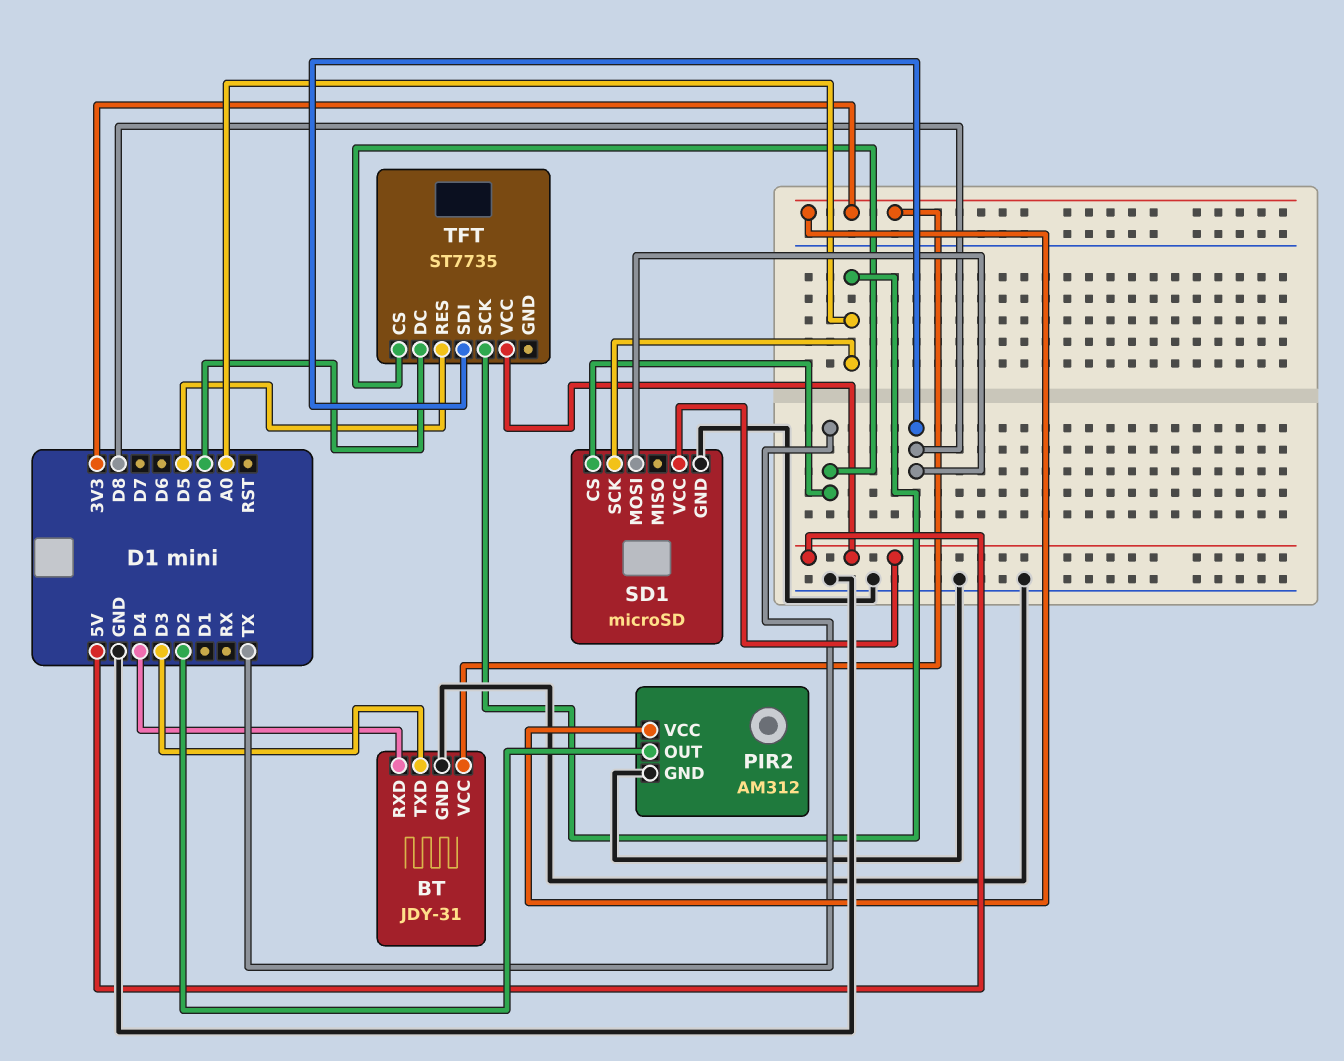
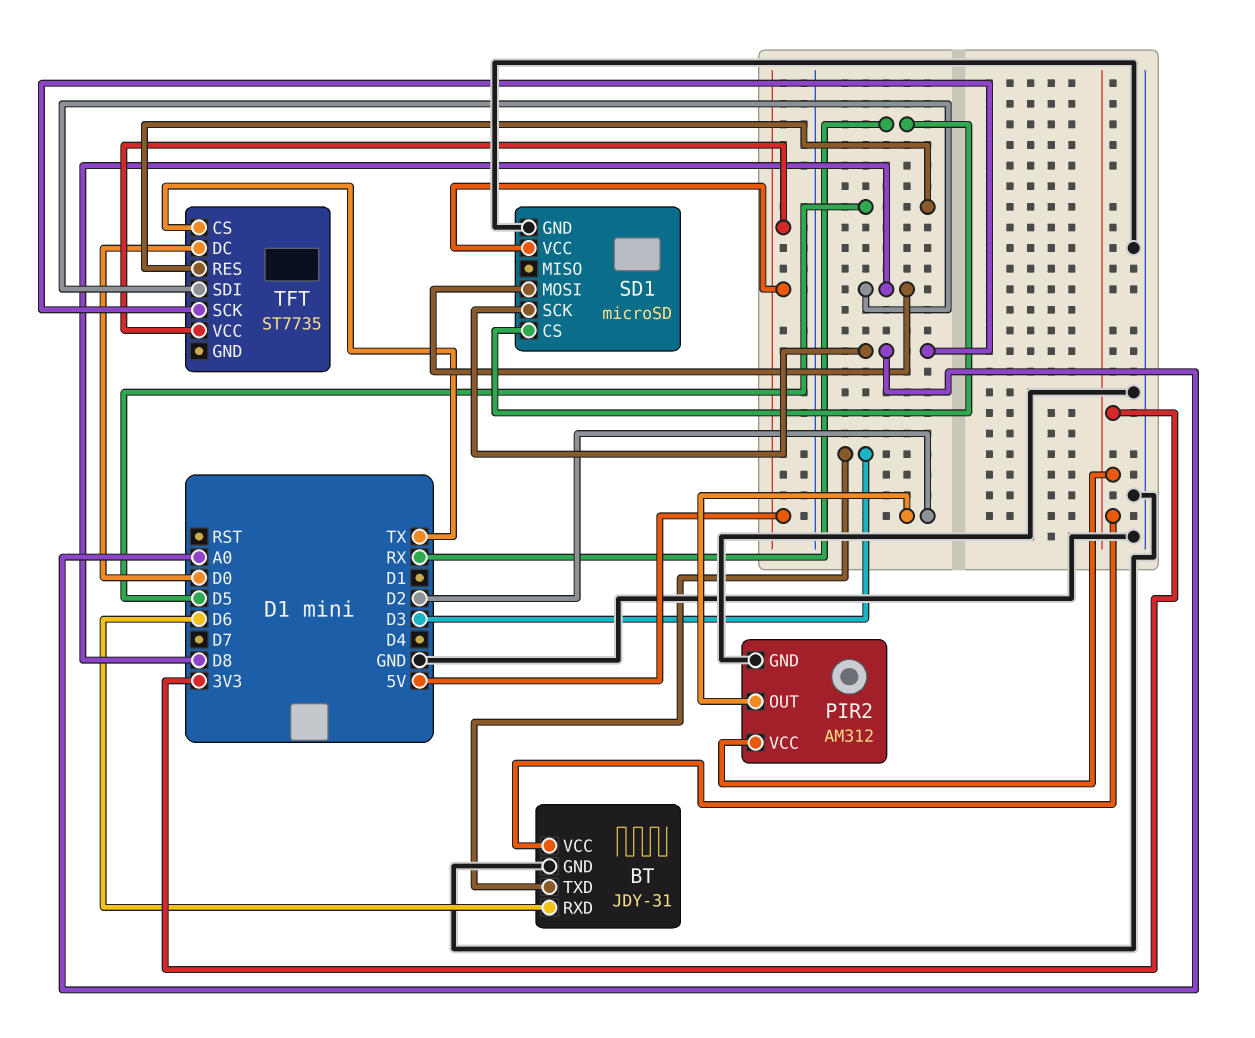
BT pin RXD: D4 -> D6
SD1 pin CS: TX -> RX

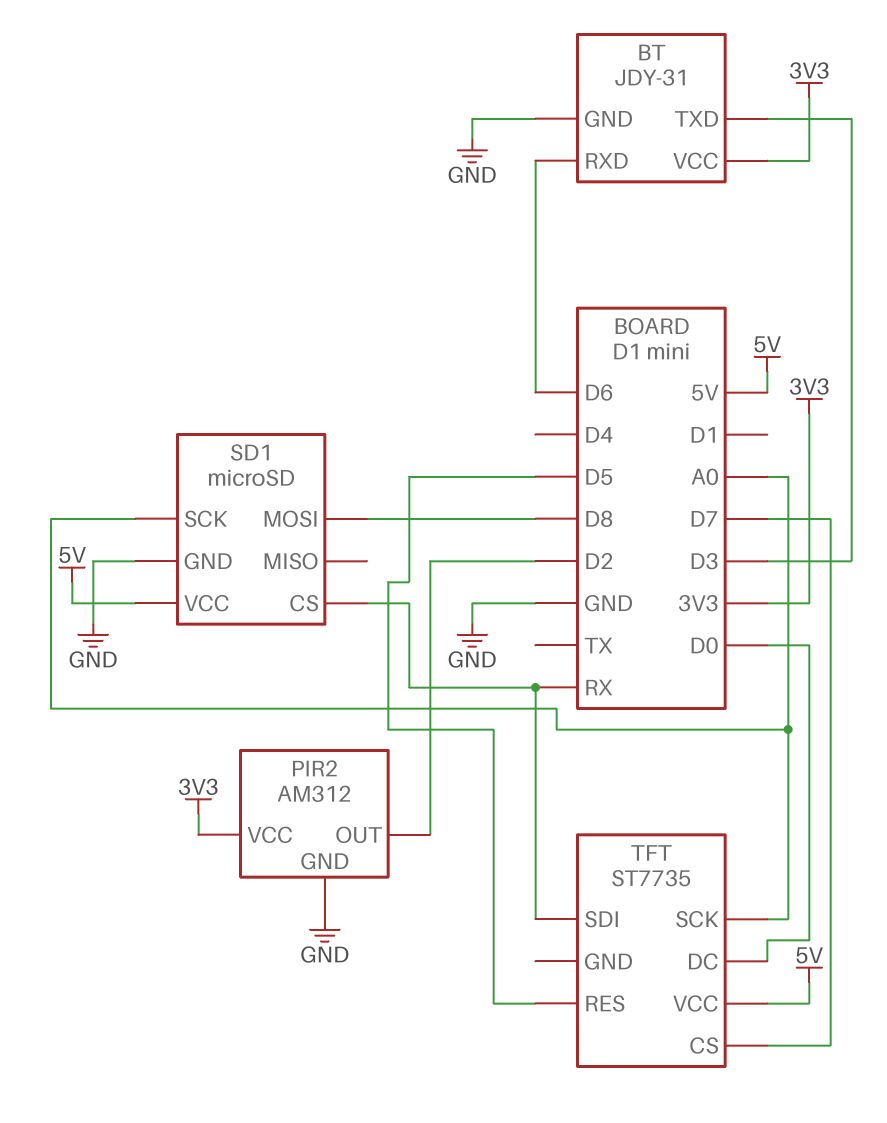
TFT pin CS: TX -> D7
TFT pin SDI: D8 -> RX

